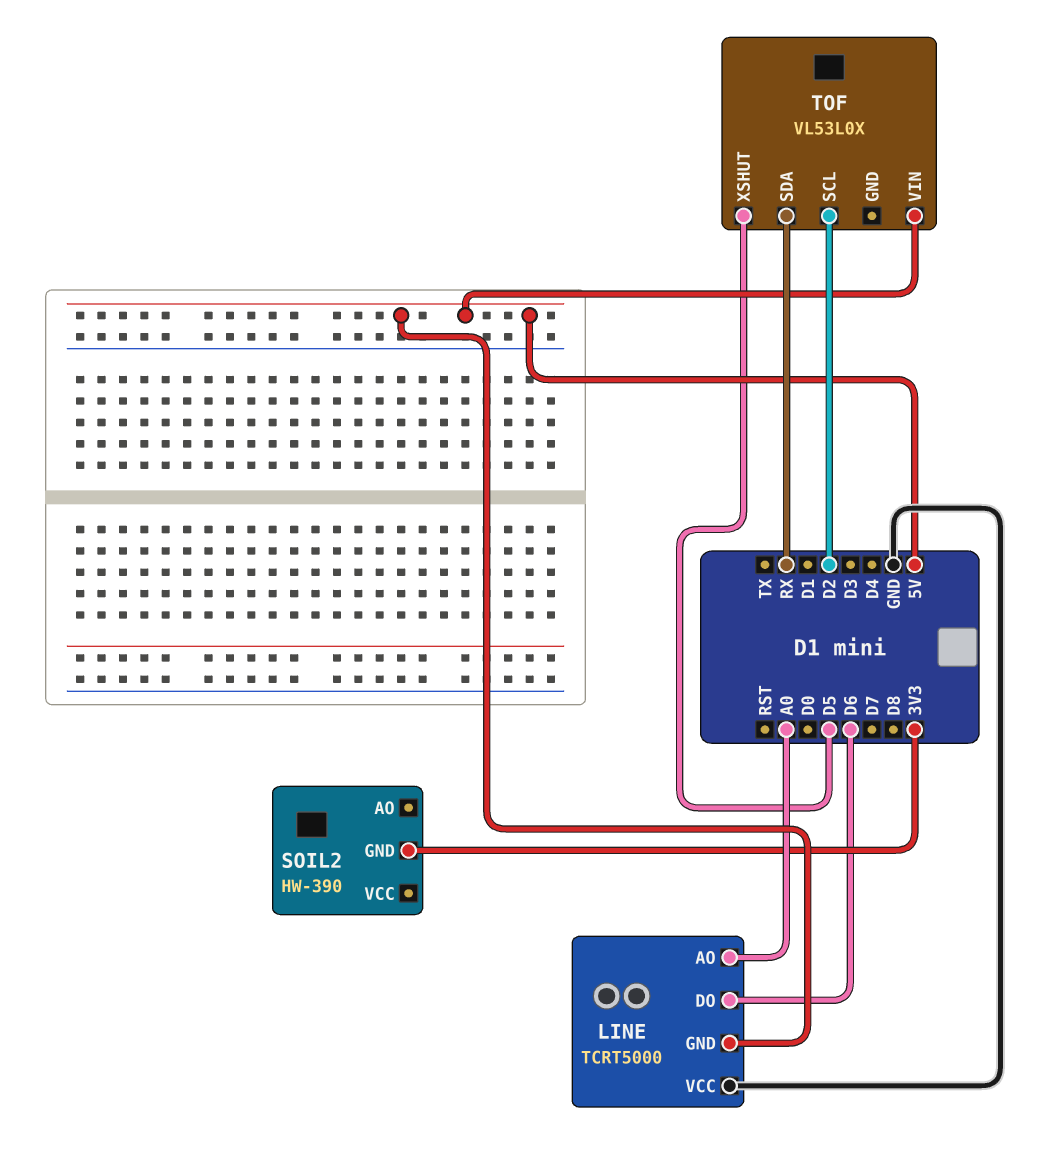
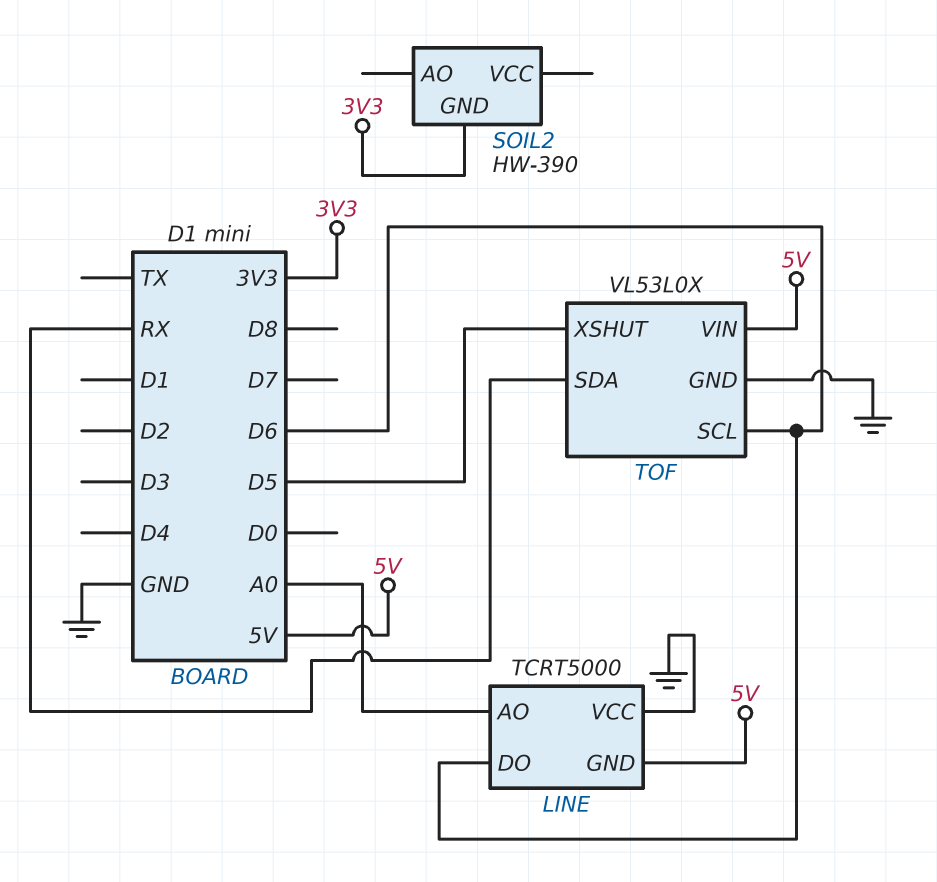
TOF pin GND: none -> GND
TOF pin SCL: D2 -> D6

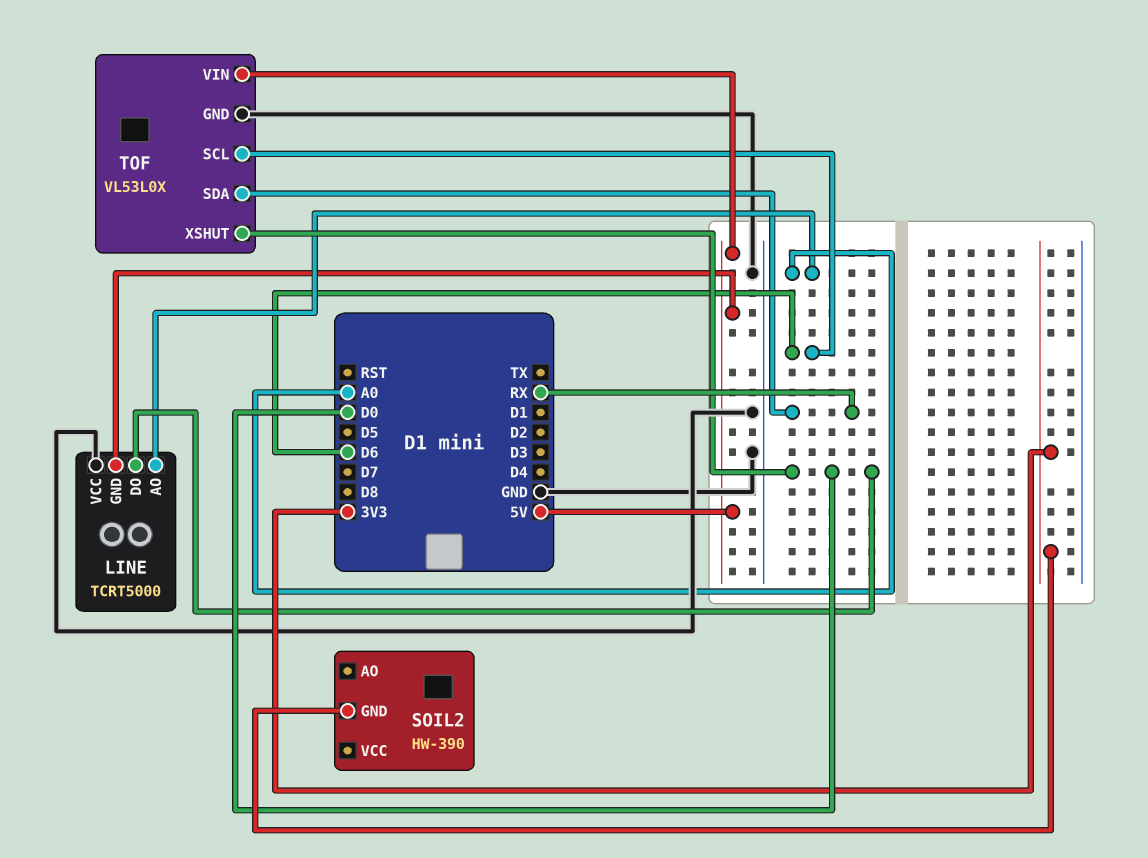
LINE pin DO: D6 -> D0
TOF pin XSHUT: D5 -> D0

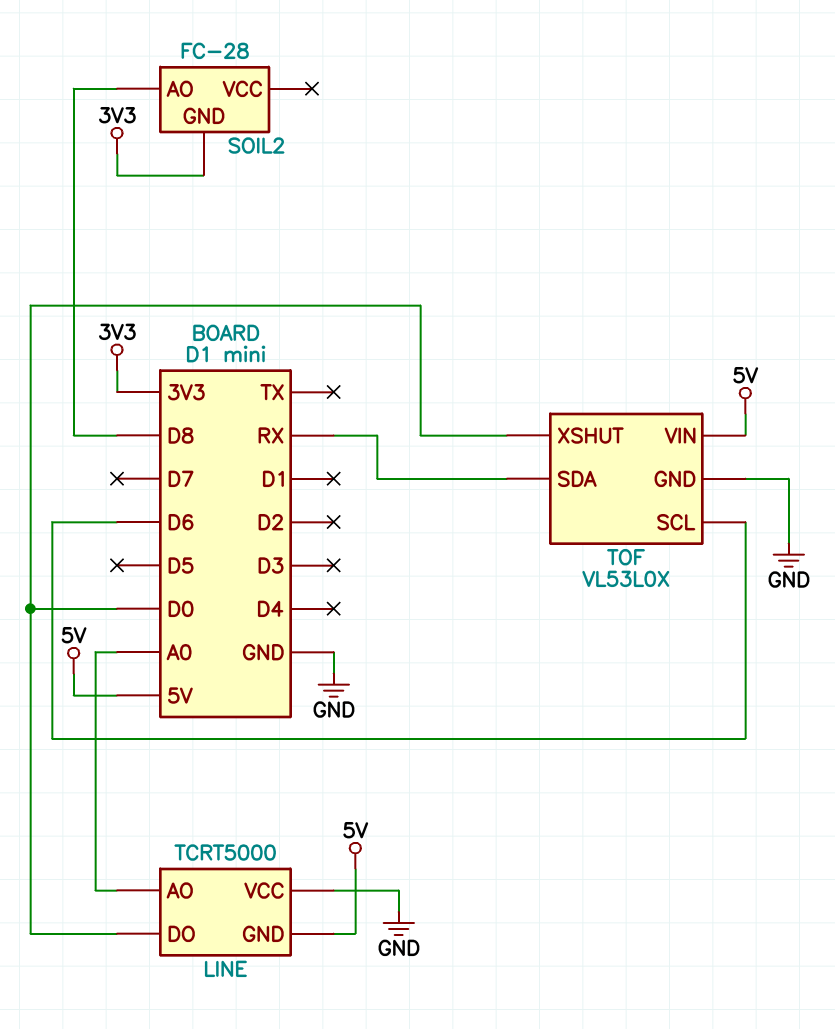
SOIL2: HW-390 -> FC-28
SOIL2 pin AO: none -> D8

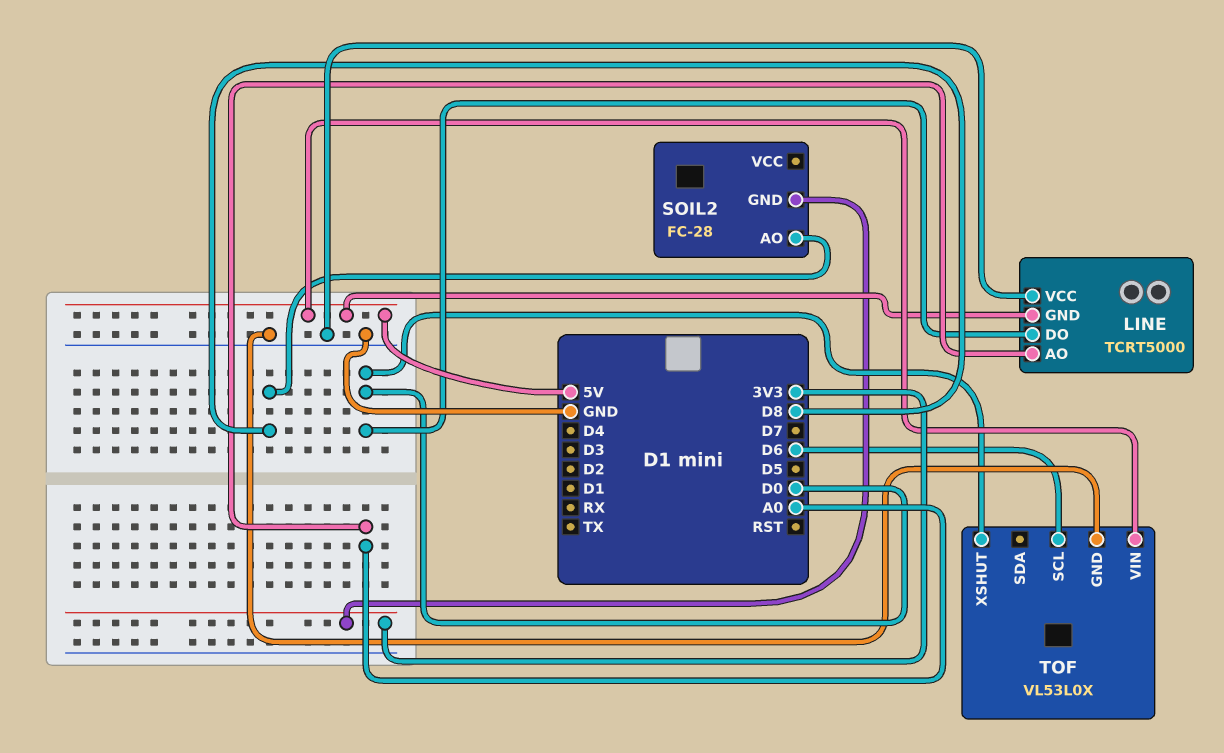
TOF pin SDA: RX -> none

